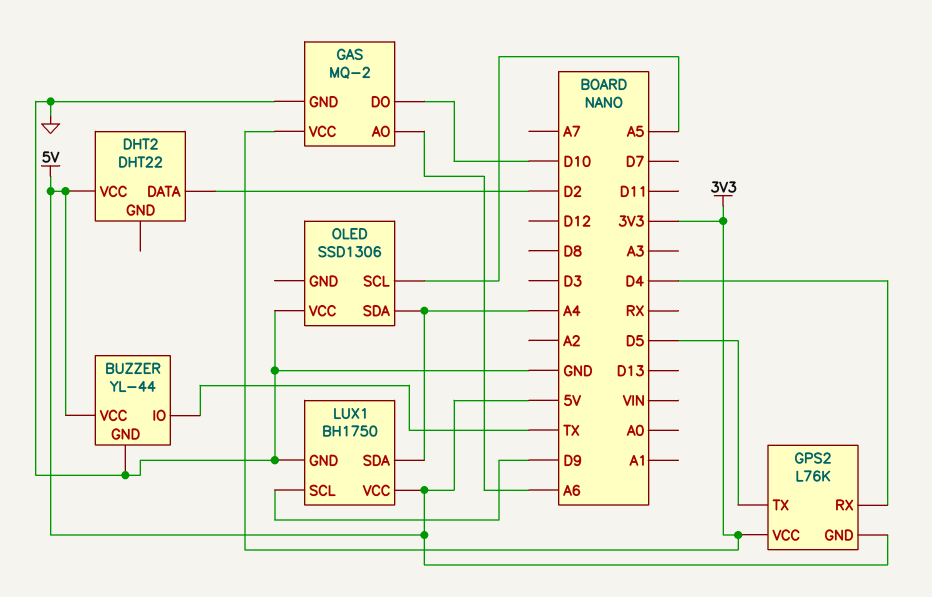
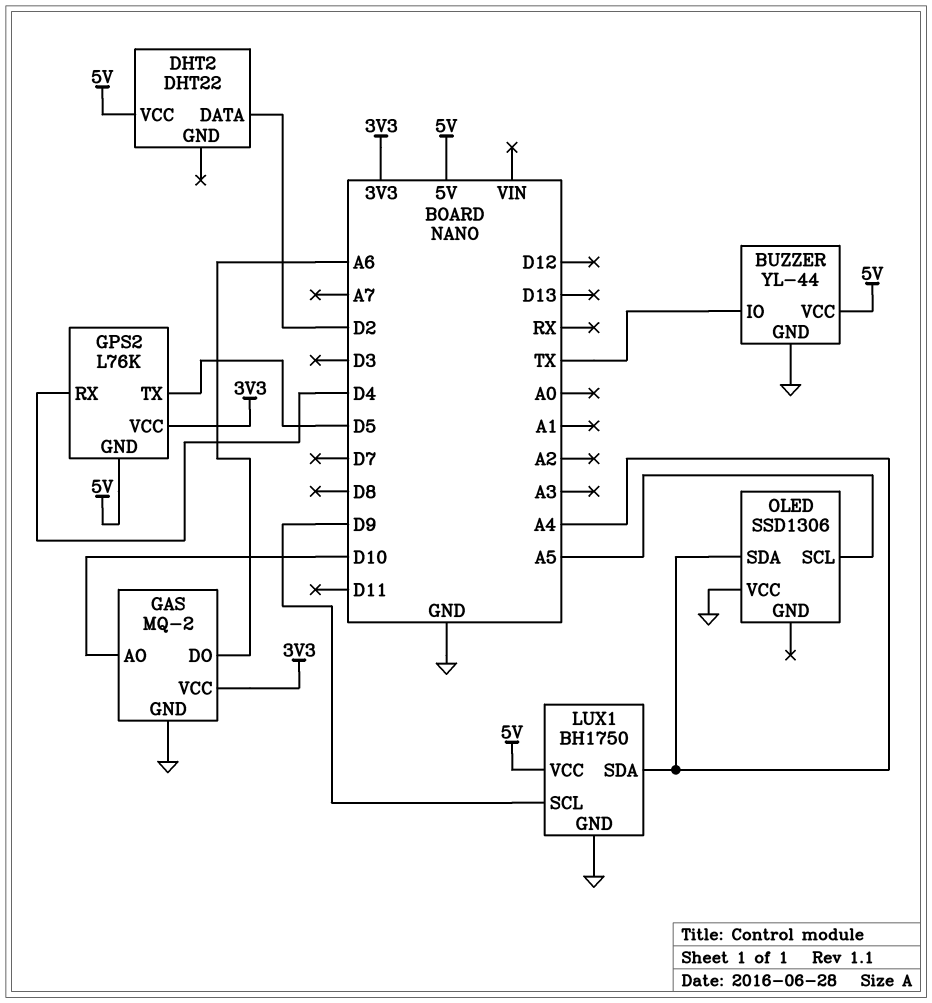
GAS pin AO: A6 -> D10
GAS pin DO: D10 -> A6

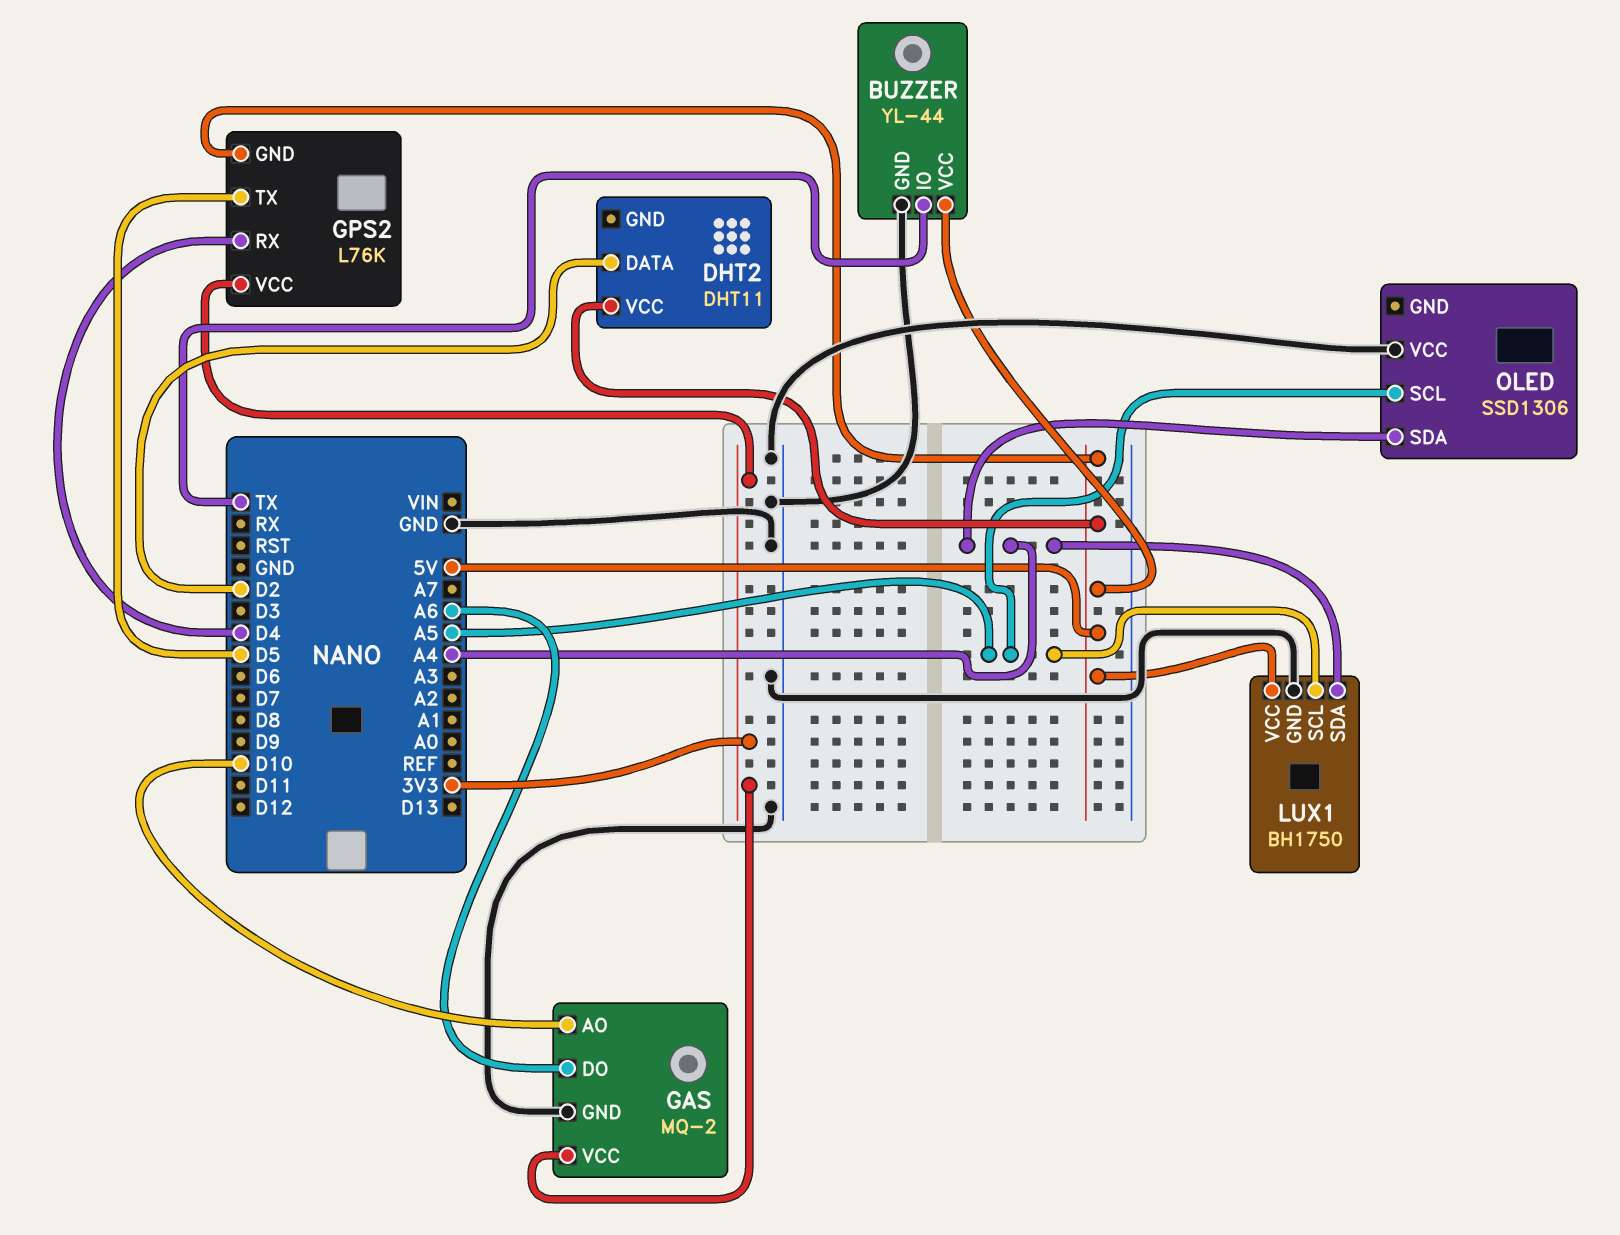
DHT2: DHT22 -> DHT11
LUX1 pin SCL: D9 -> A5

